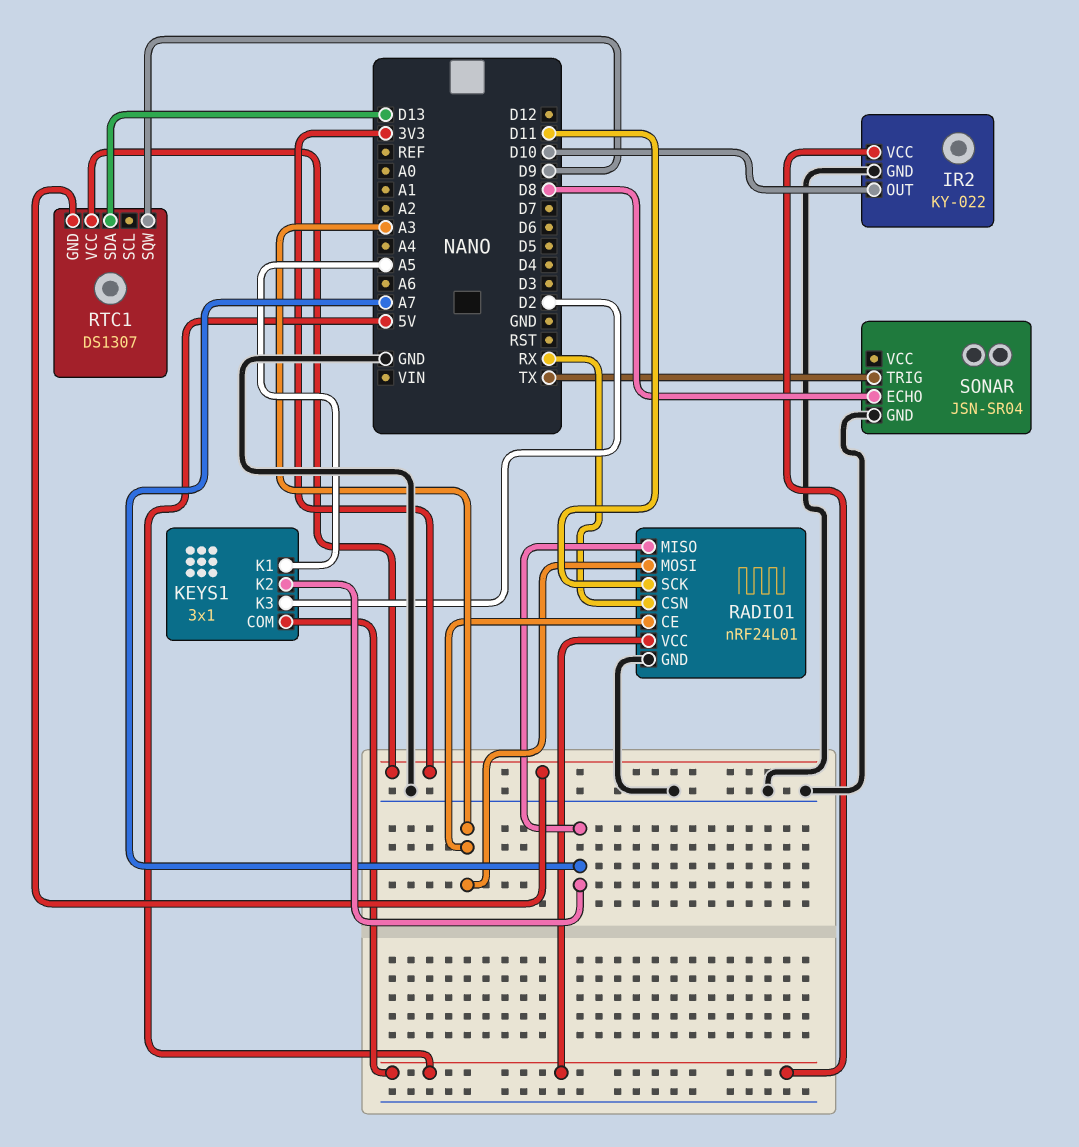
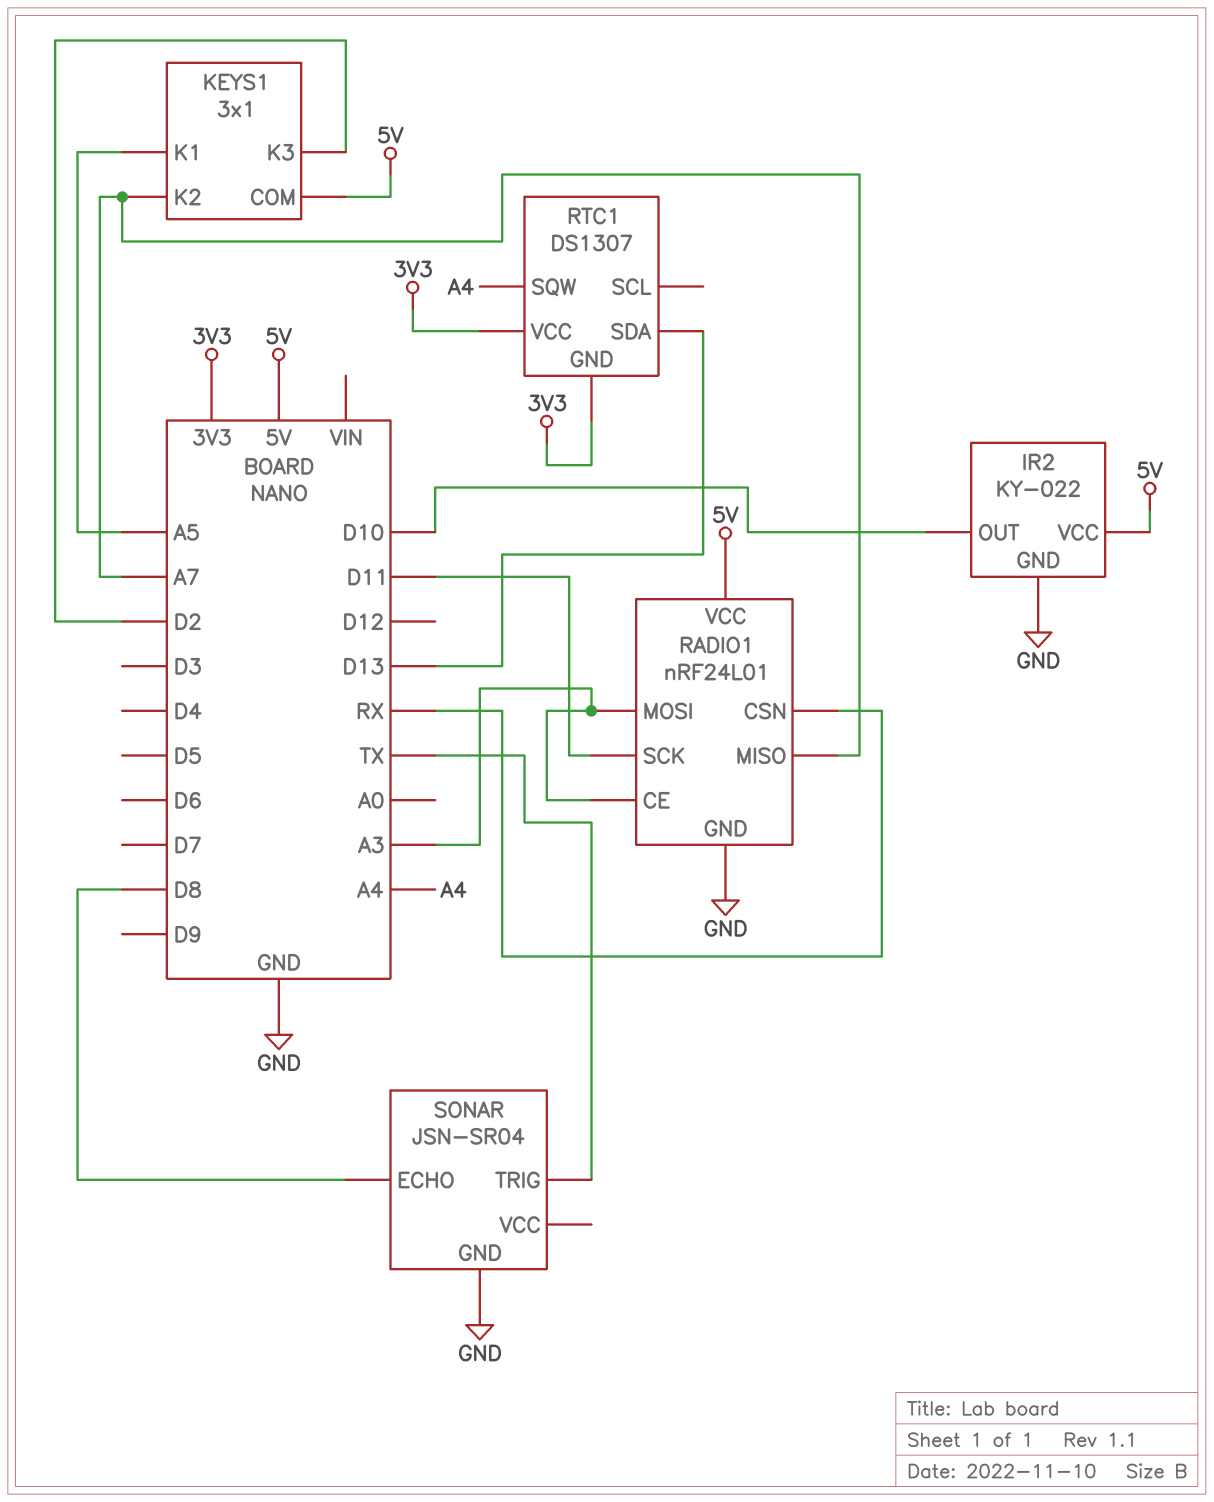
RTC1 pin SQW: D9 -> A4

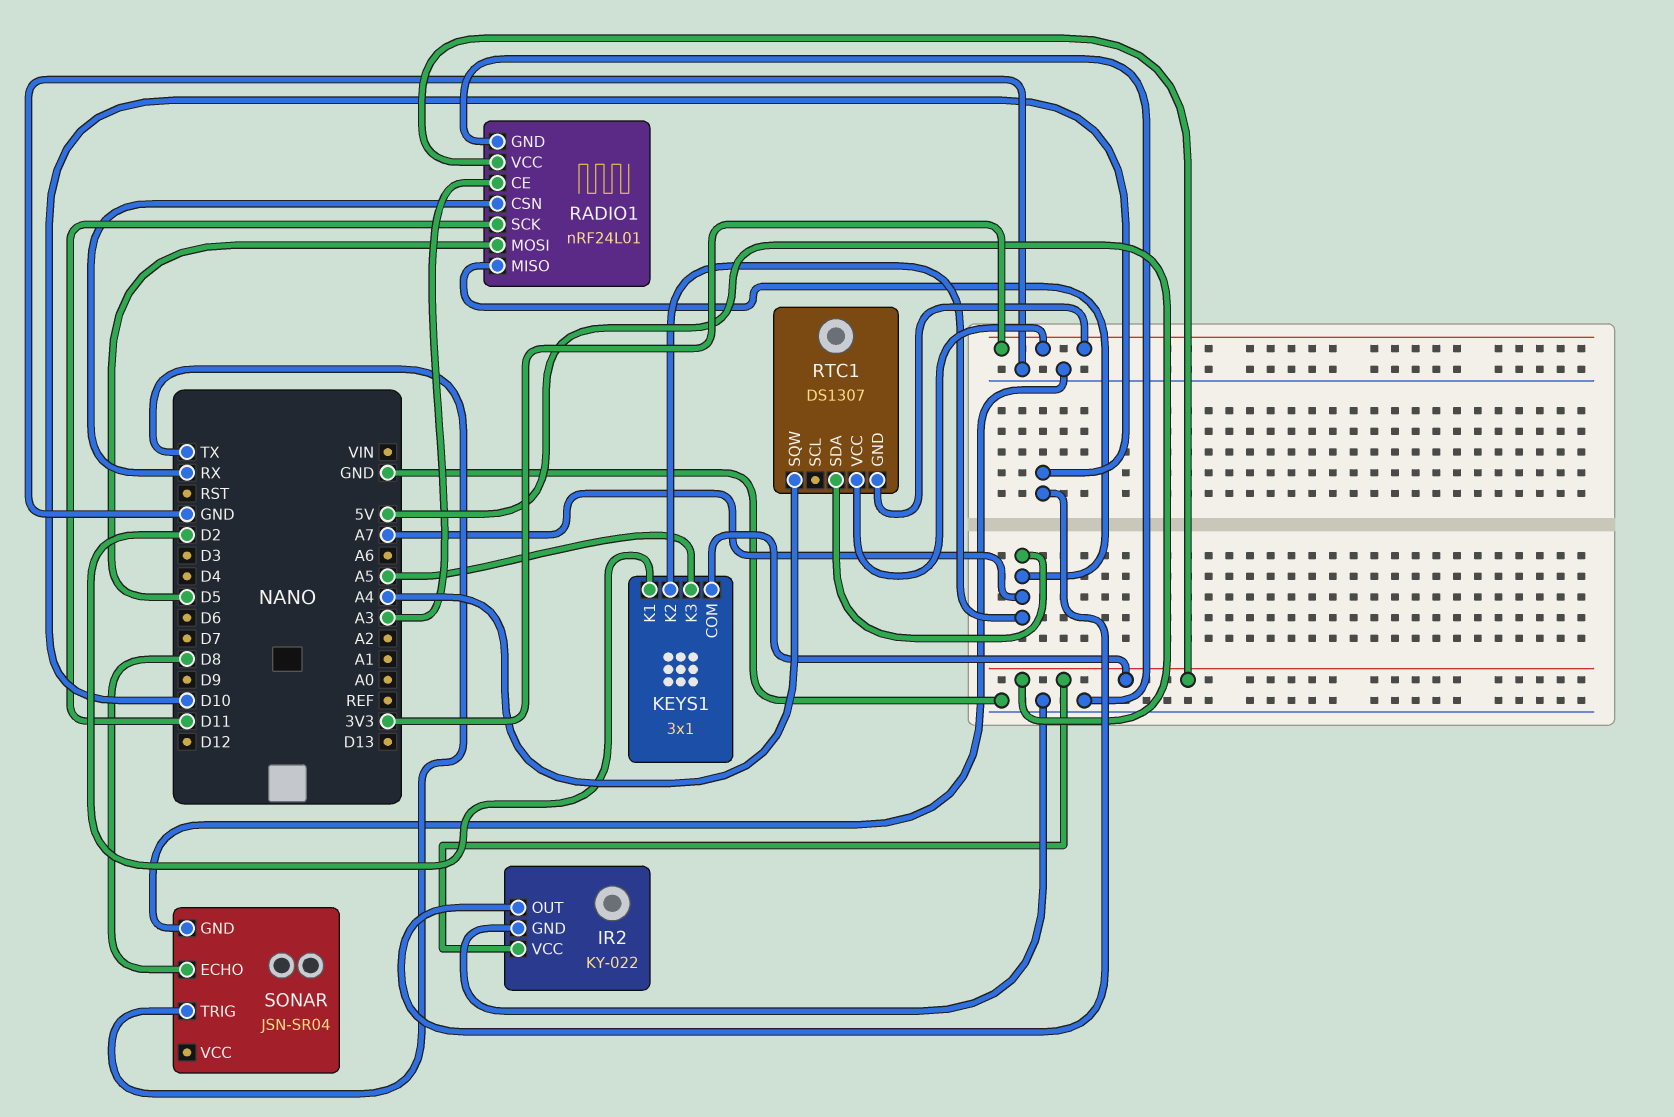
KEYS1 pin K1: A5 -> D2
KEYS1 pin K3: D2 -> A5
RADIO1 pin MOSI: A3 -> D5
RTC1 pin SDA: D13 -> A7

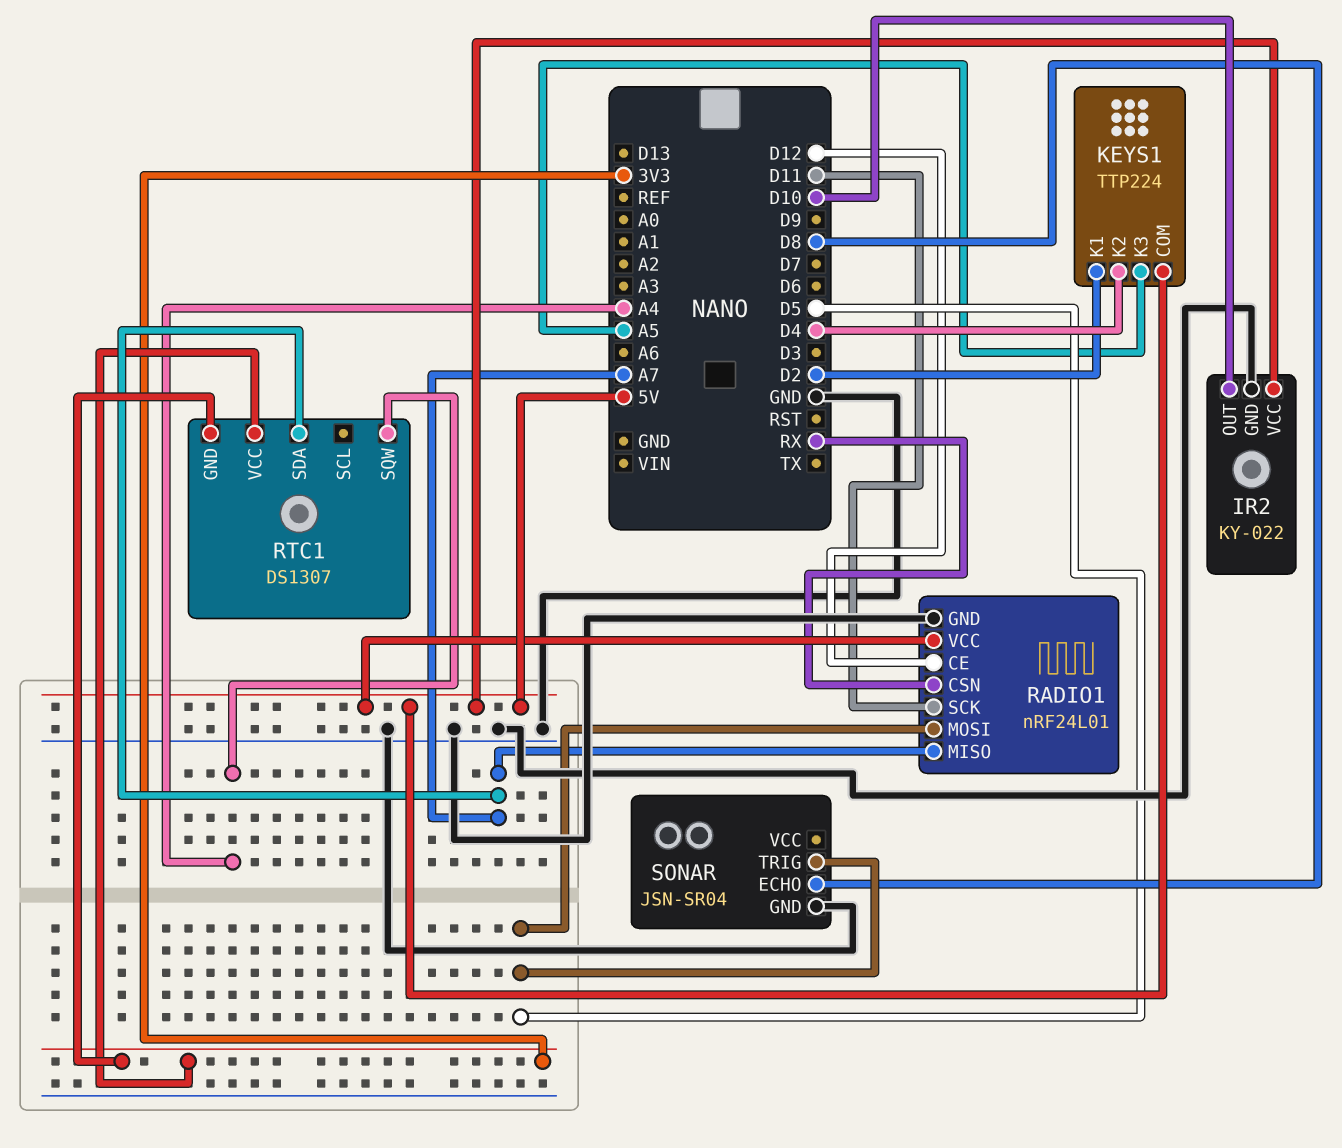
KEYS1: 3x1 -> TTP224
KEYS1 pin K2: A7 -> D4
RADIO1 pin CE: A3 -> D12
SONAR pin TRIG: TX -> D5

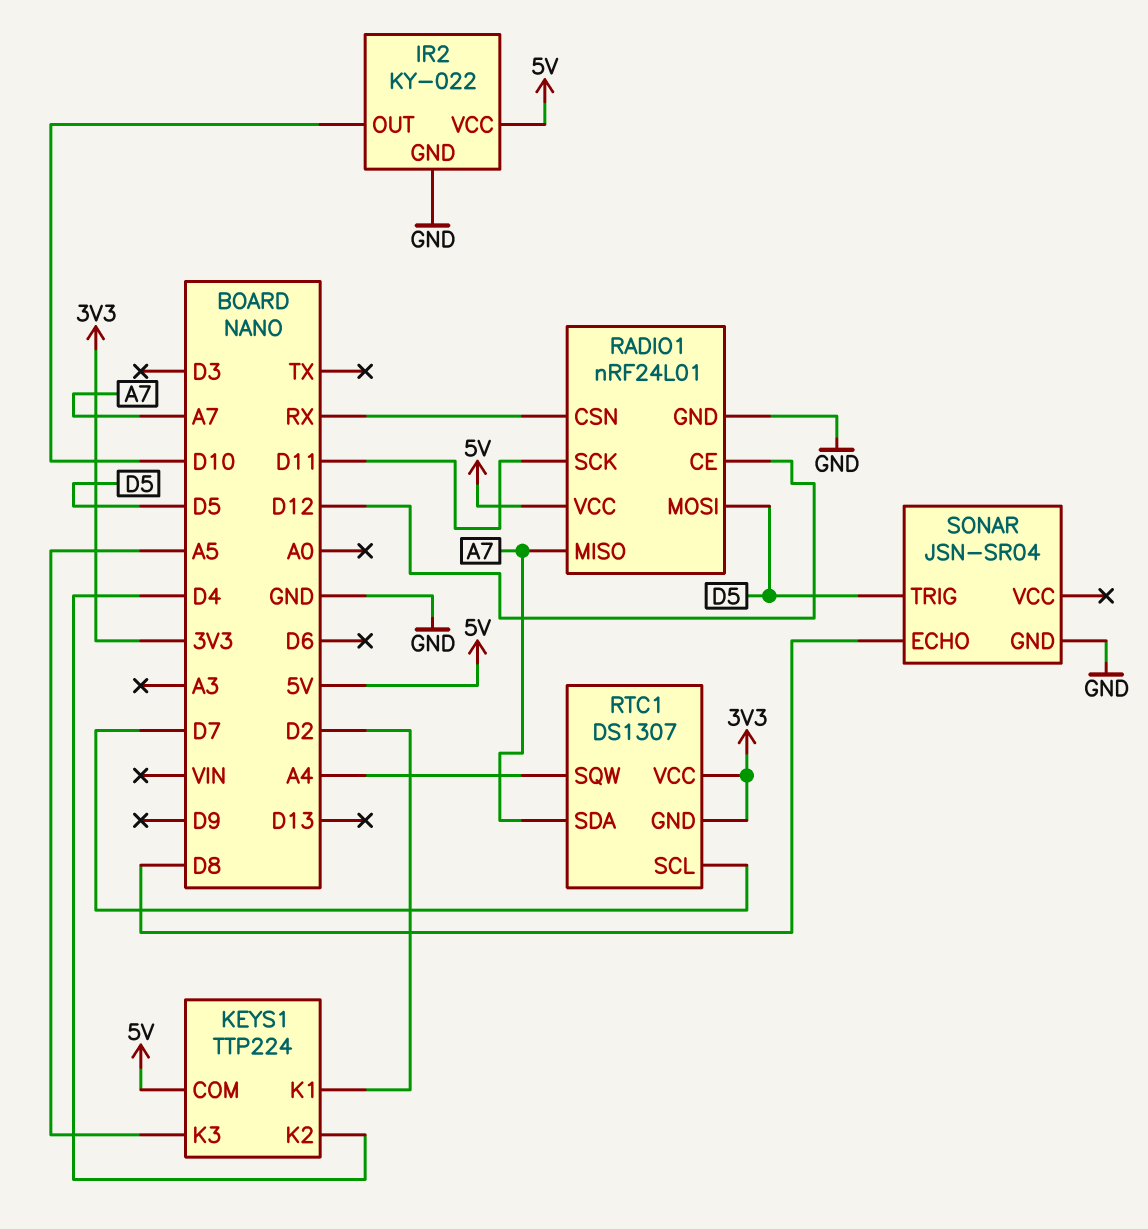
RTC1 pin SCL: none -> D7

